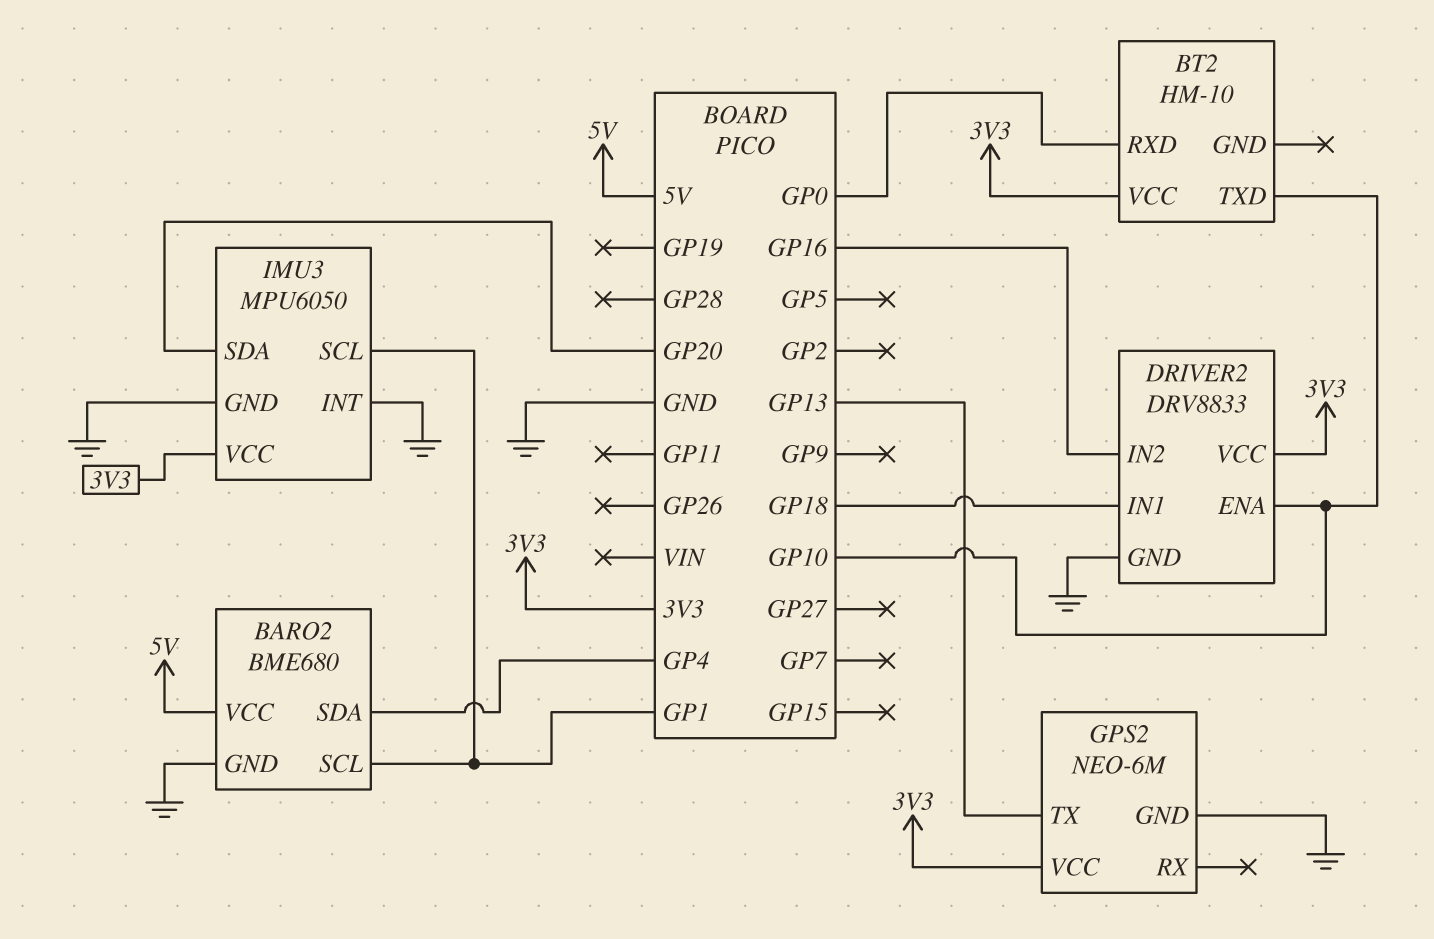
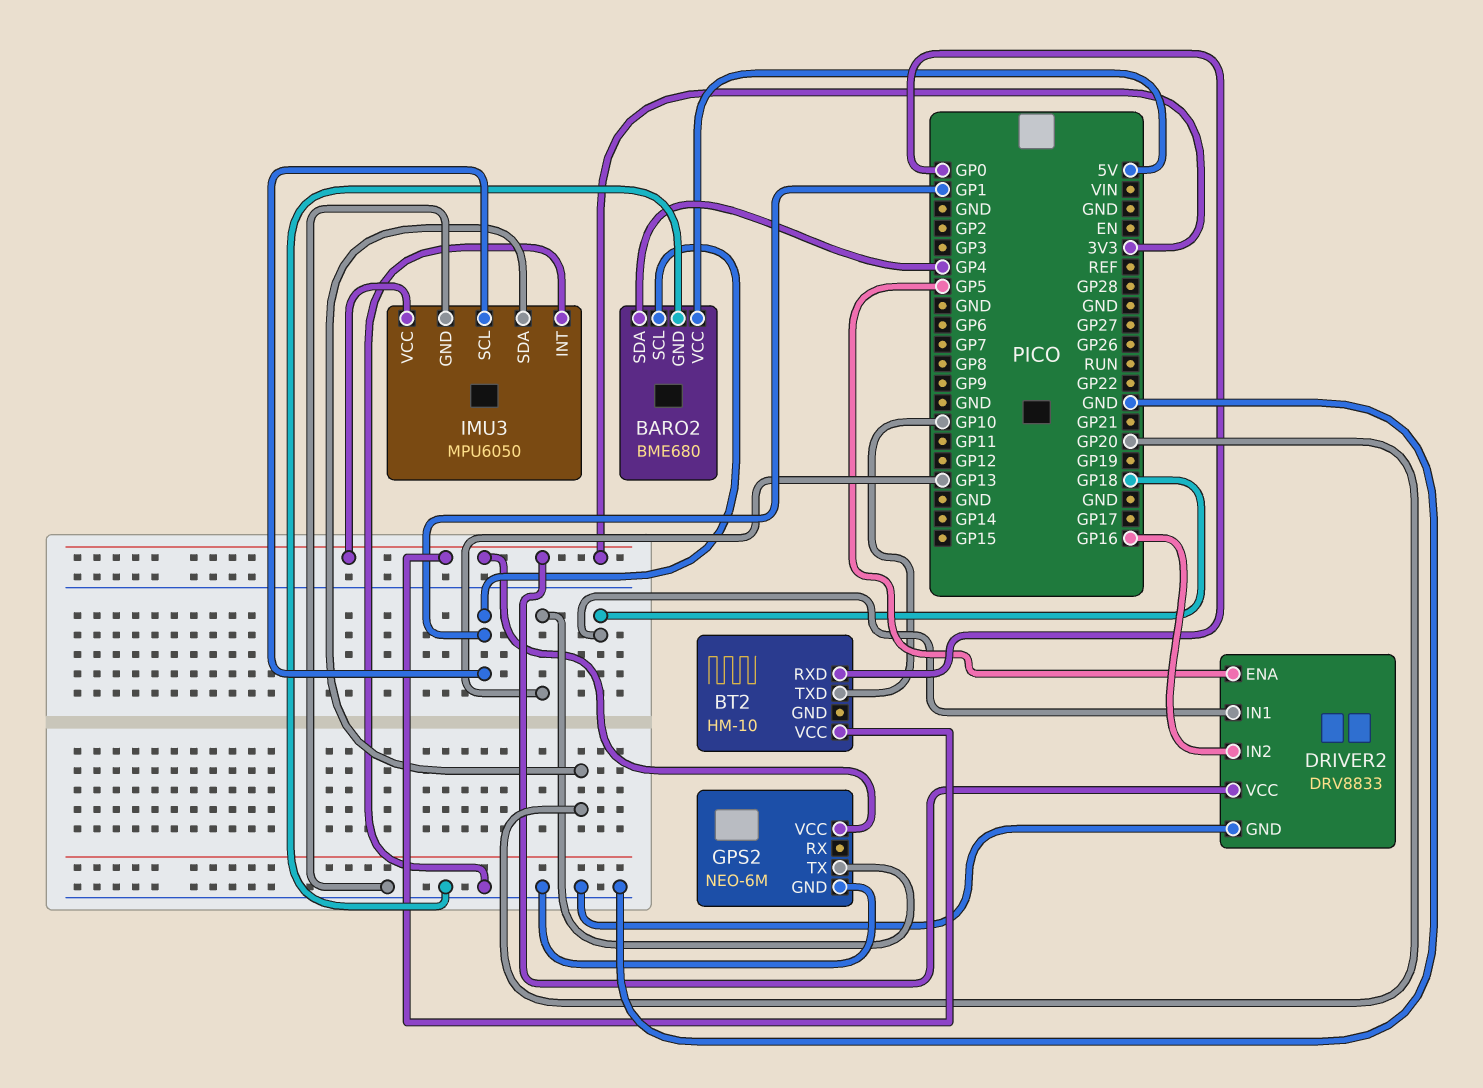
DRIVER2 pin ENA: GP10 -> GP5

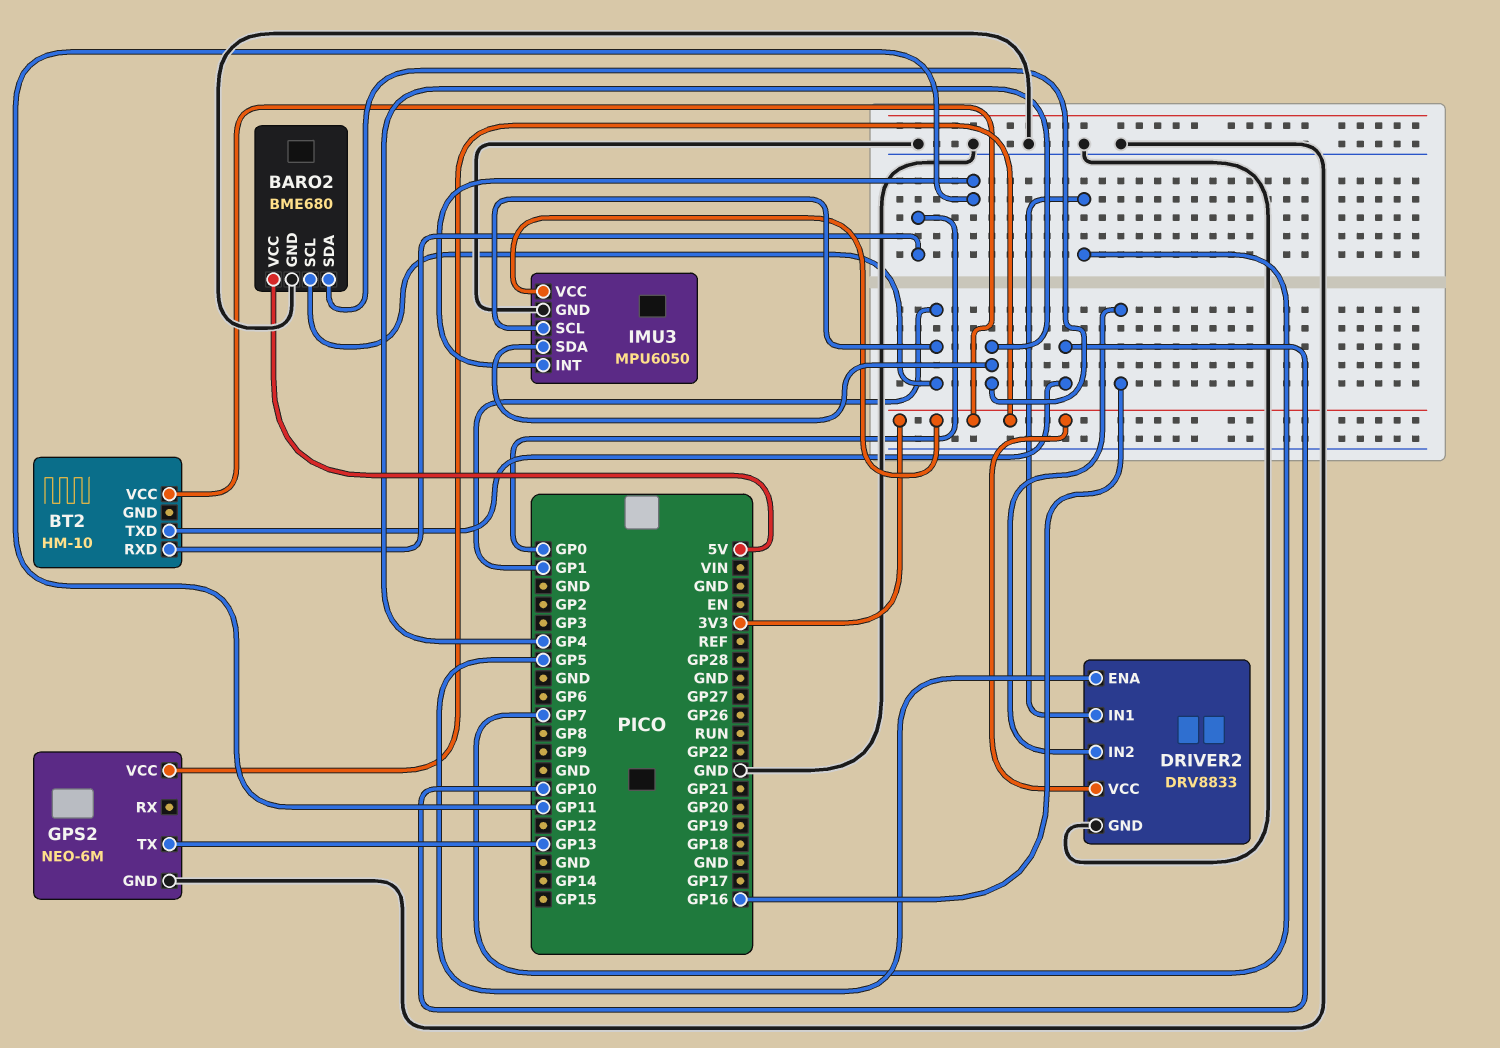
DRIVER2 pin IN1: GP18 -> GP7
IMU3 pin INT: GND -> GP11
IMU3 pin SDA: GP20 -> GP4

